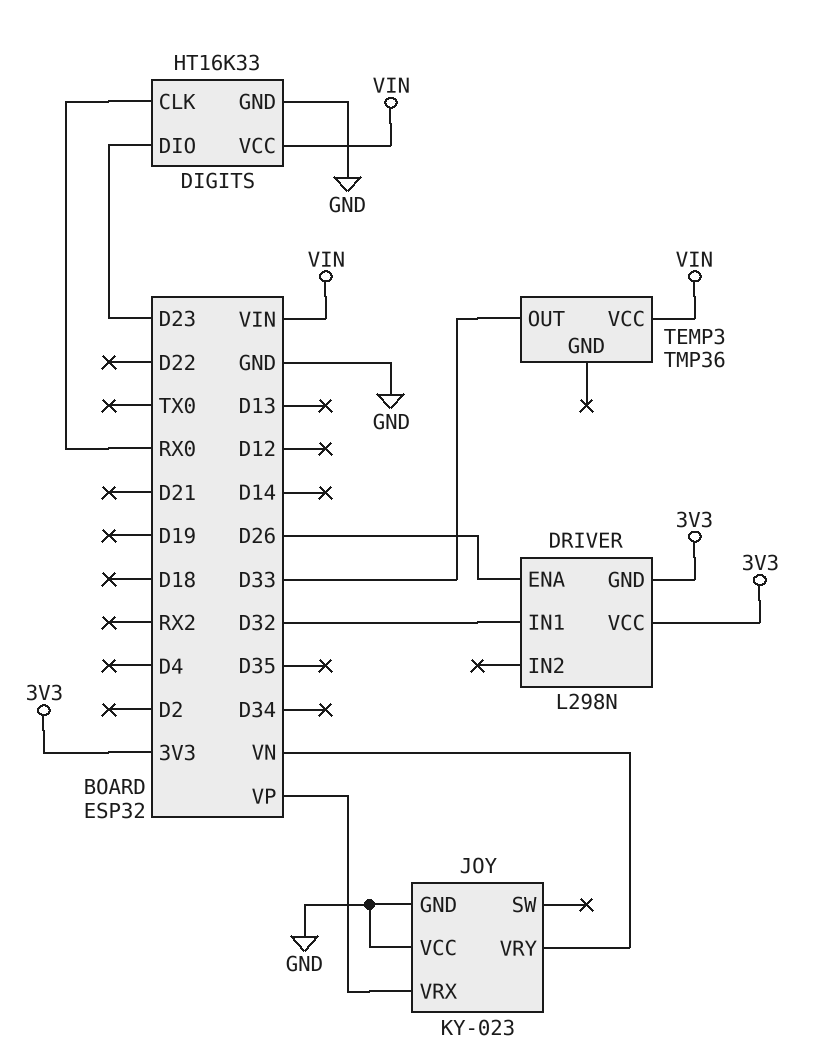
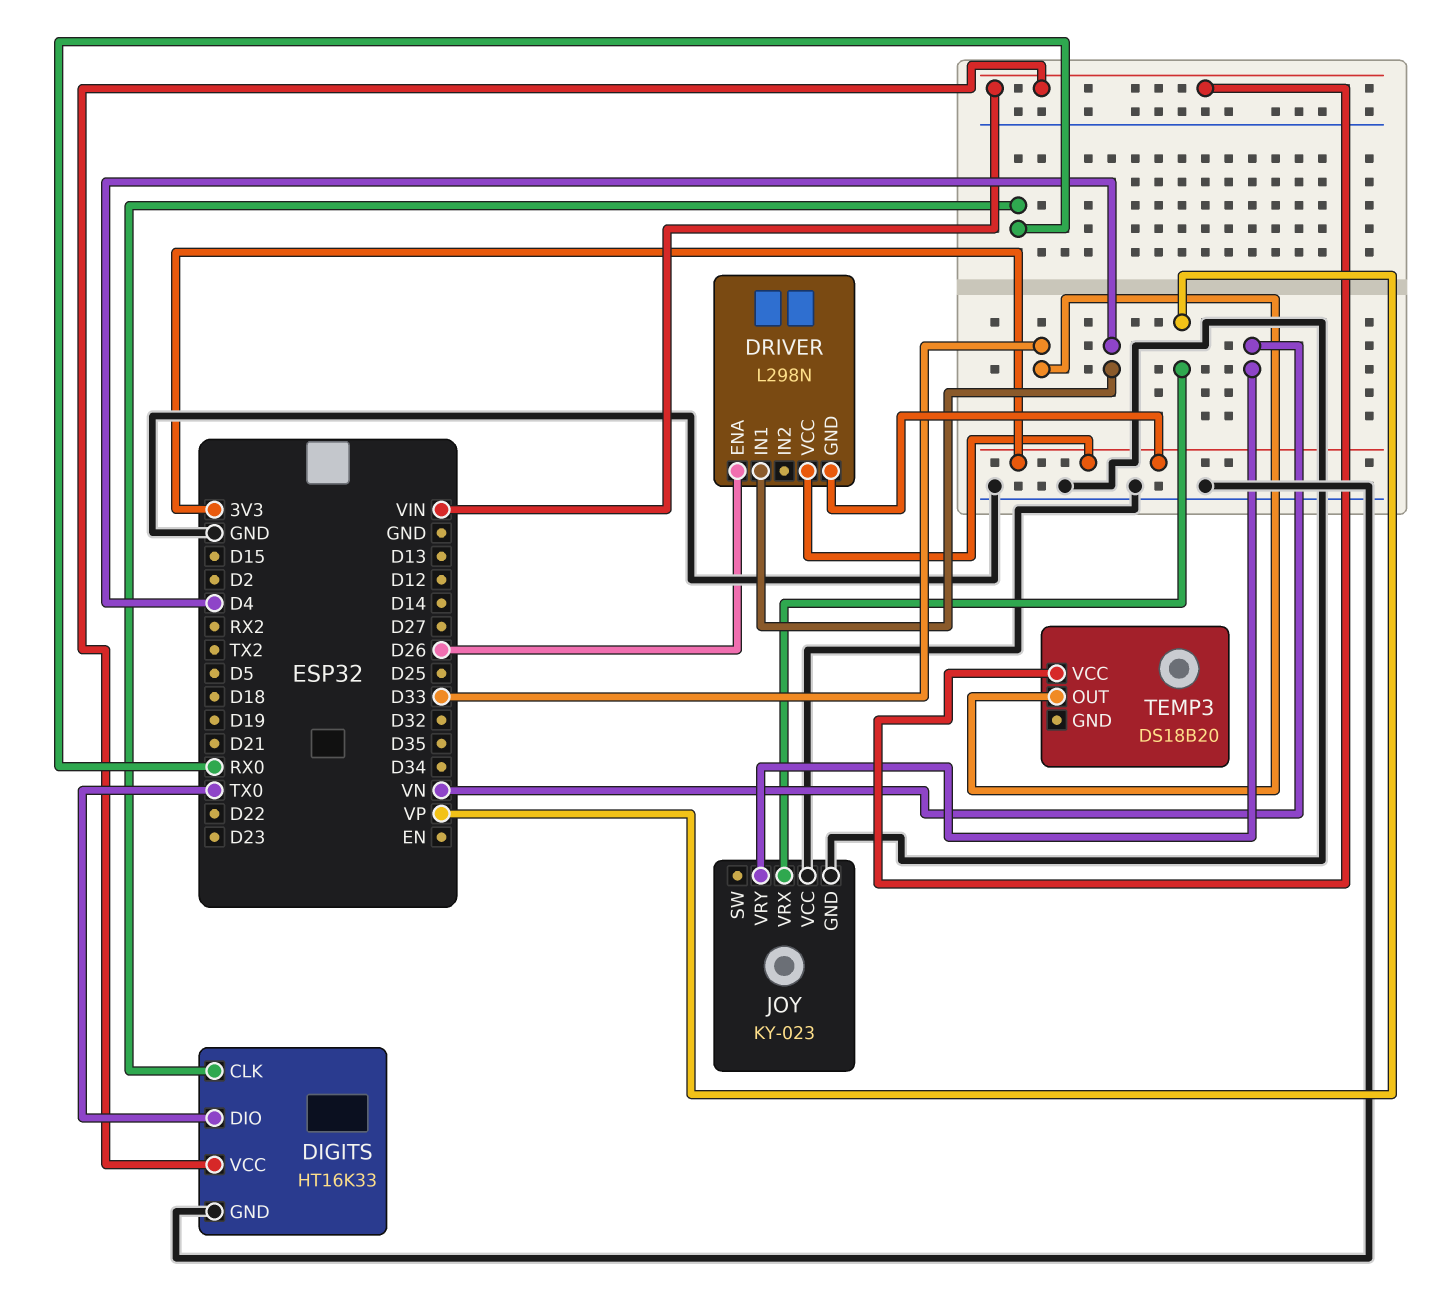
DIGITS pin DIO: D23 -> TX0
DRIVER pin IN1: D32 -> D4
TEMP3: TMP36 -> DS18B20

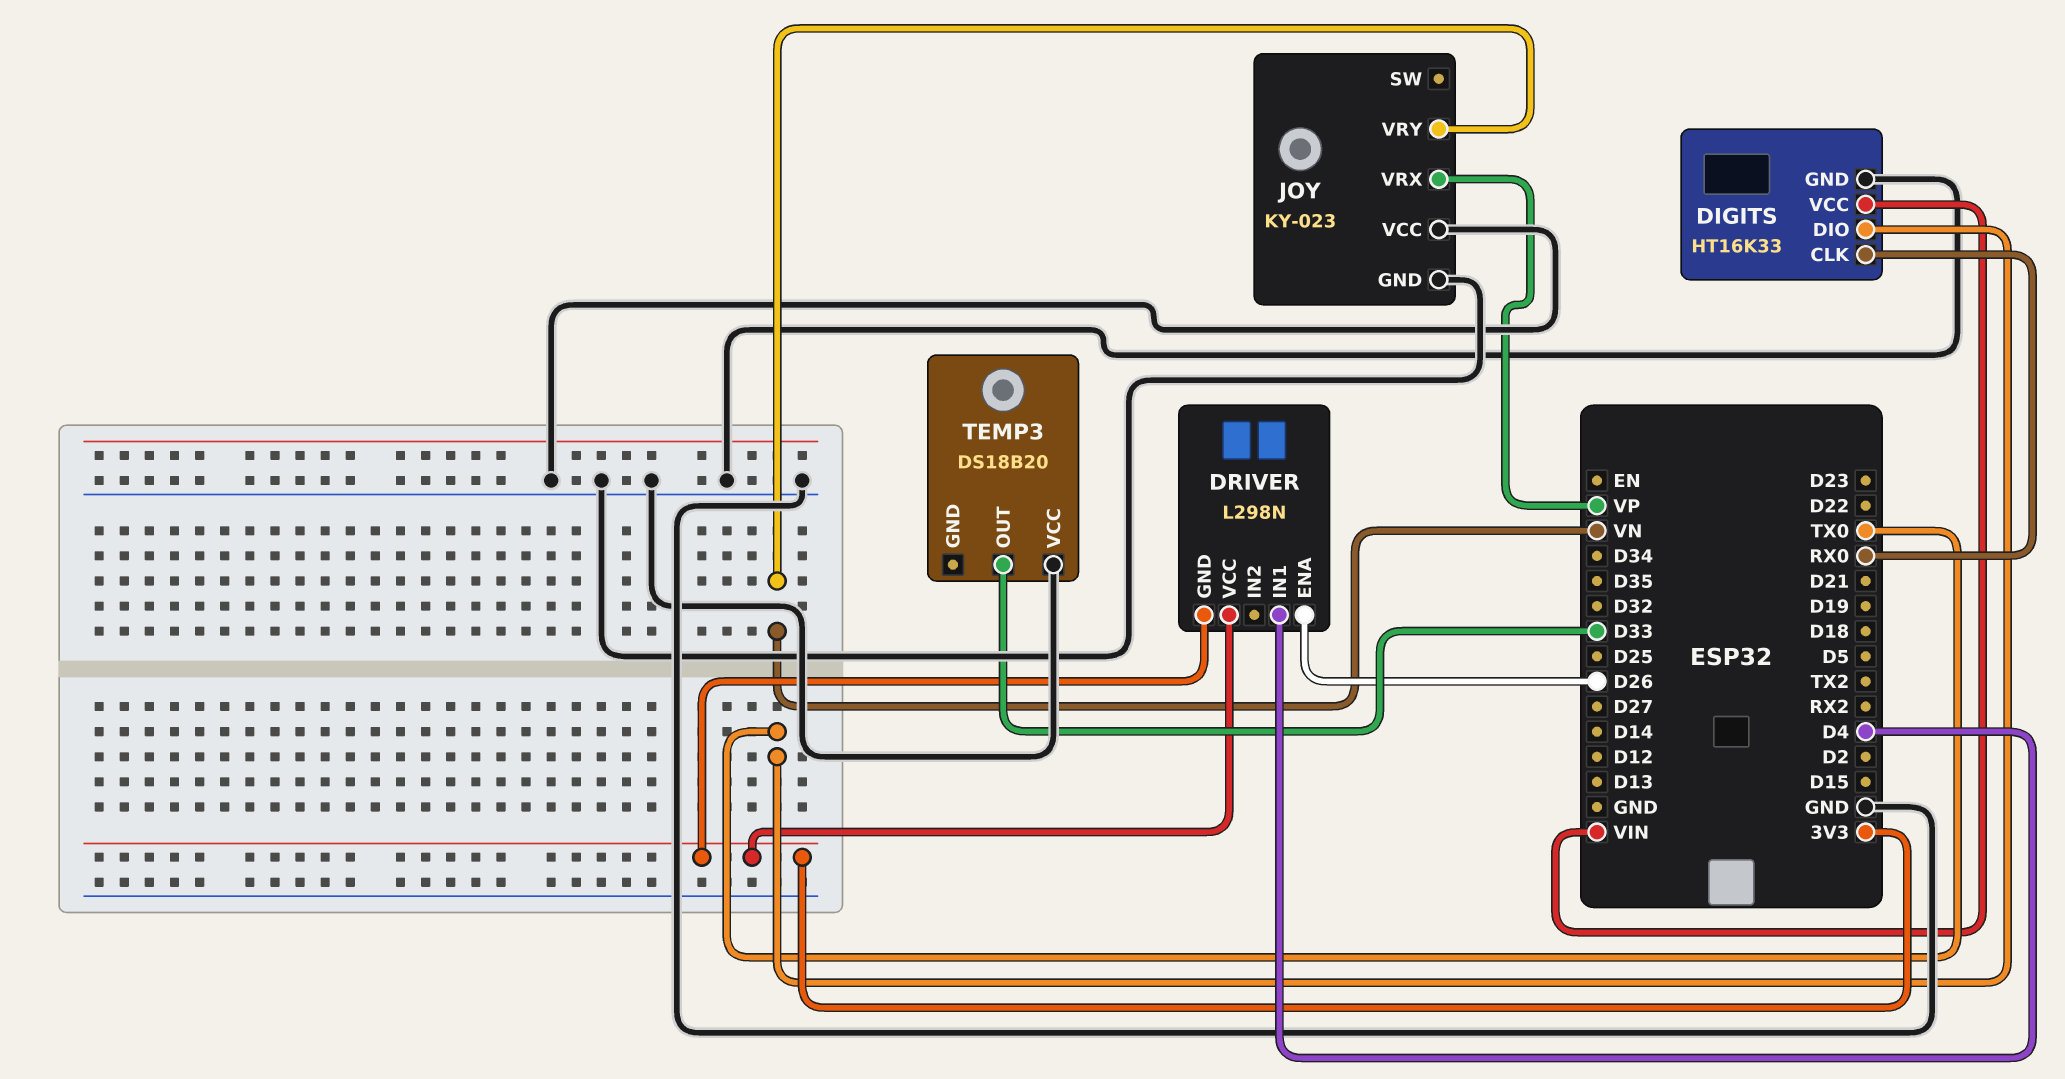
TEMP3 pin VCC: VIN -> GND

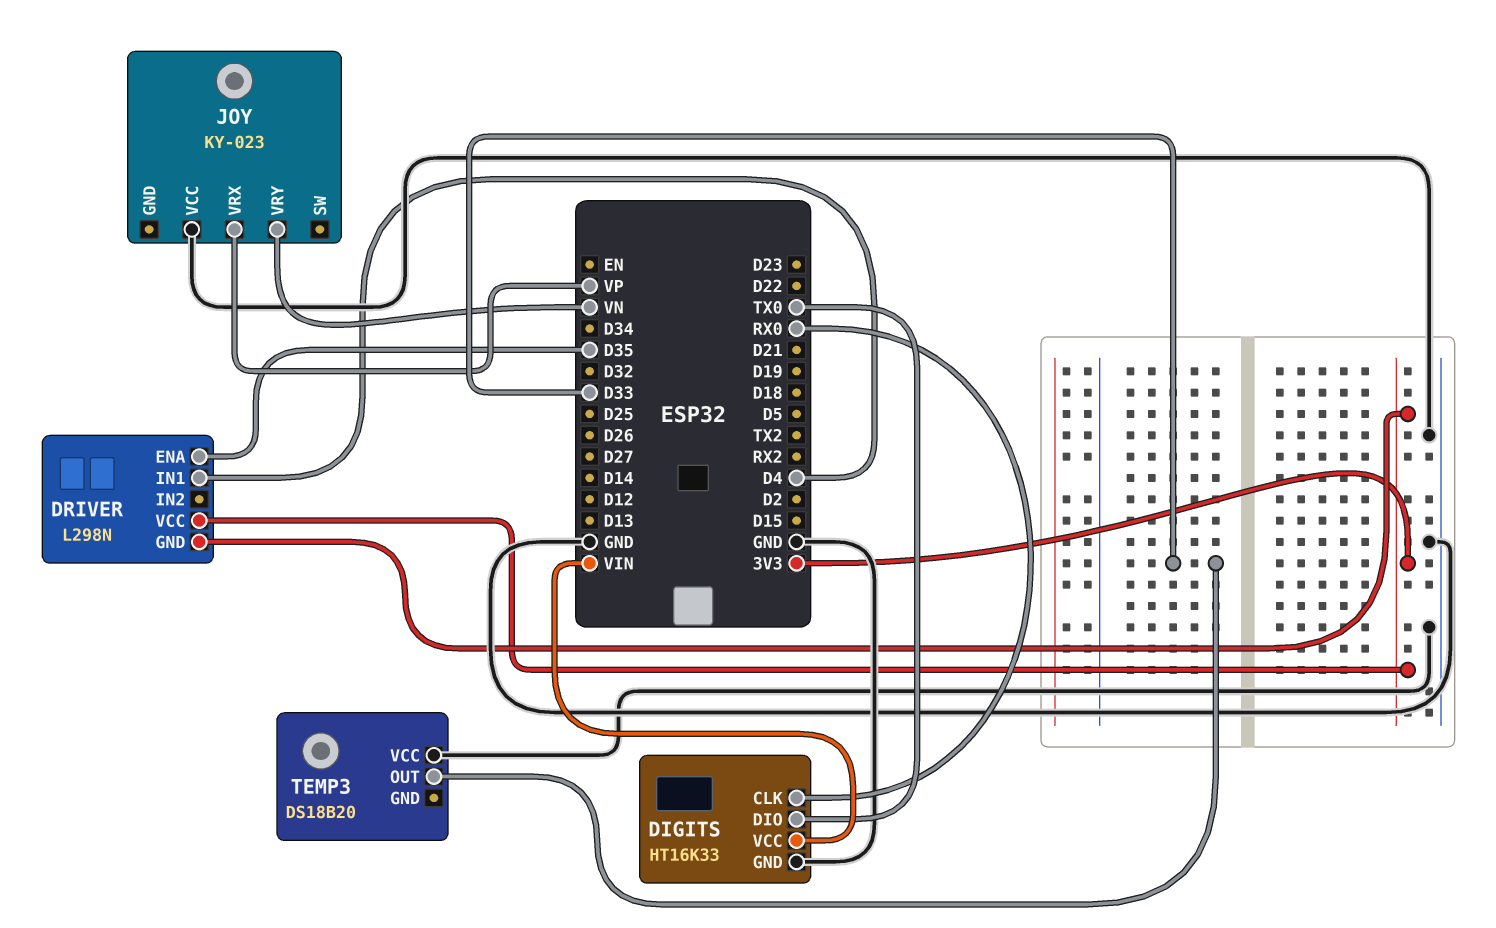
DRIVER pin ENA: D26 -> D35
JOY pin GND: GND -> none

